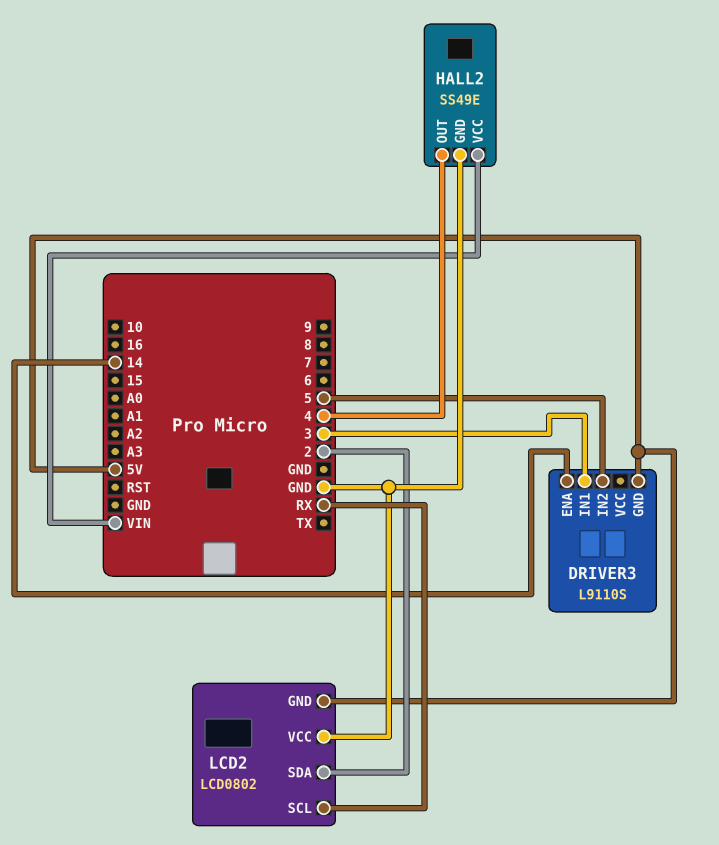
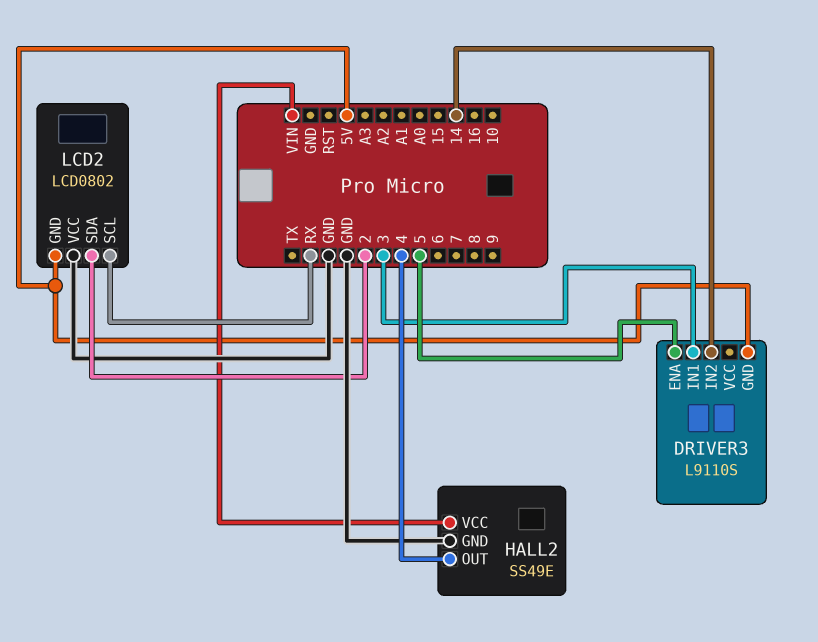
DRIVER3 pin ENA: 14 -> 5
DRIVER3 pin IN2: 5 -> 14

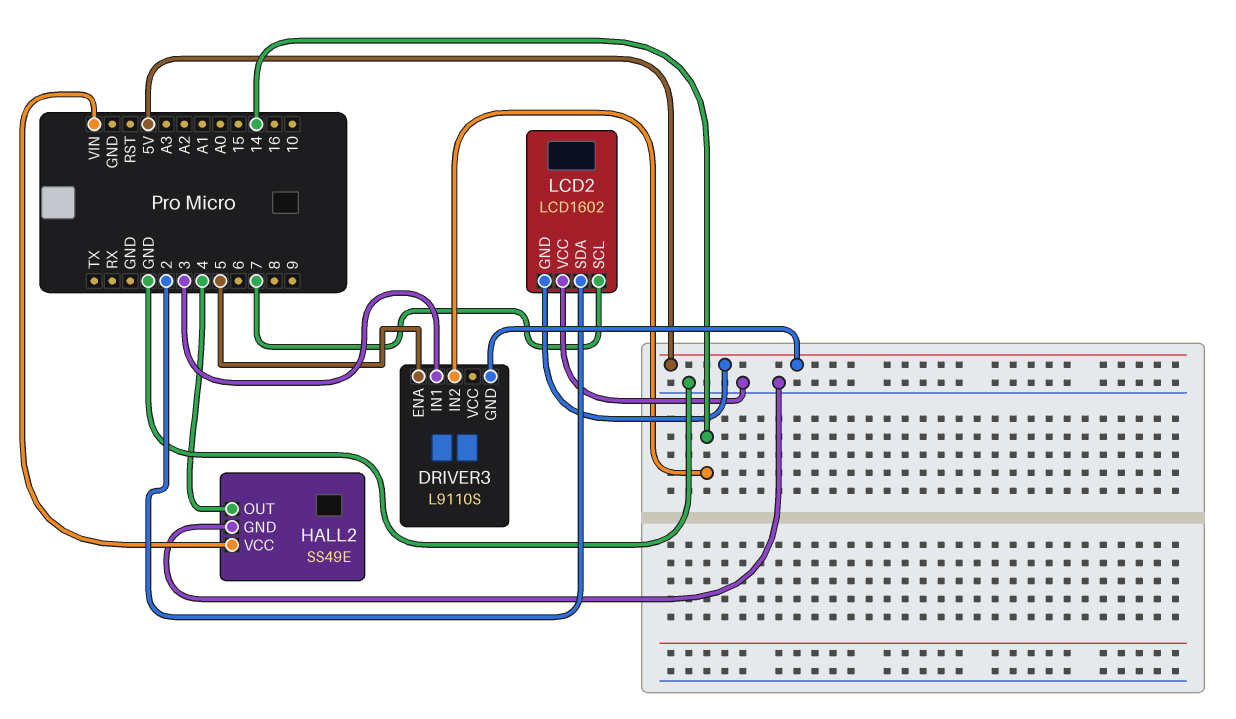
LCD2: LCD0802 -> LCD1602
LCD2 pin SCL: RX -> 7

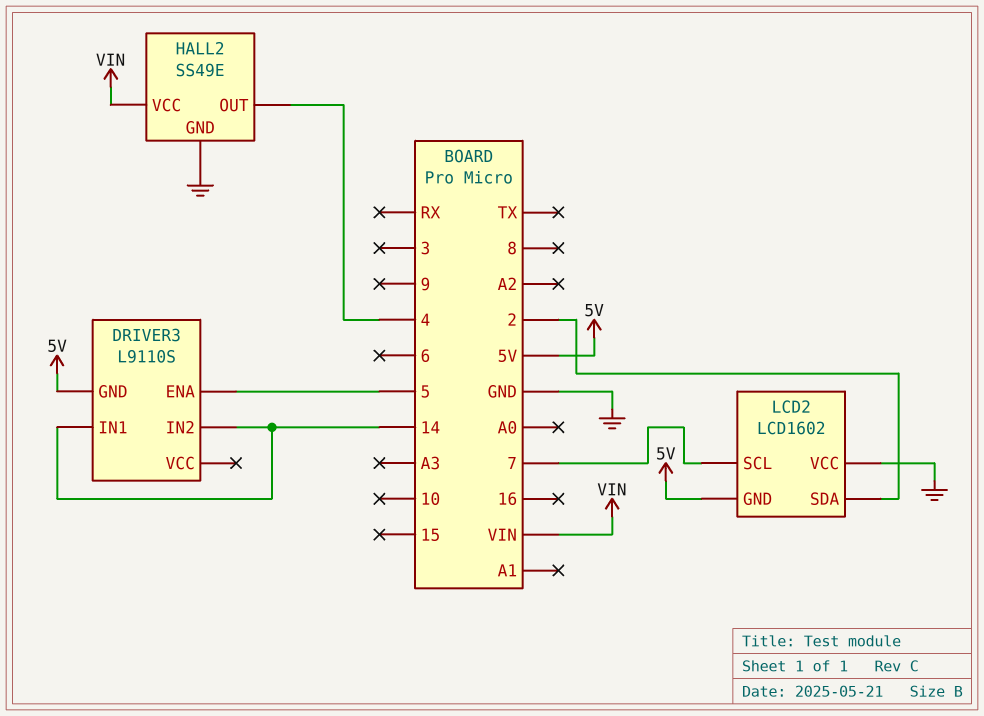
DRIVER3 pin IN1: 3 -> 14

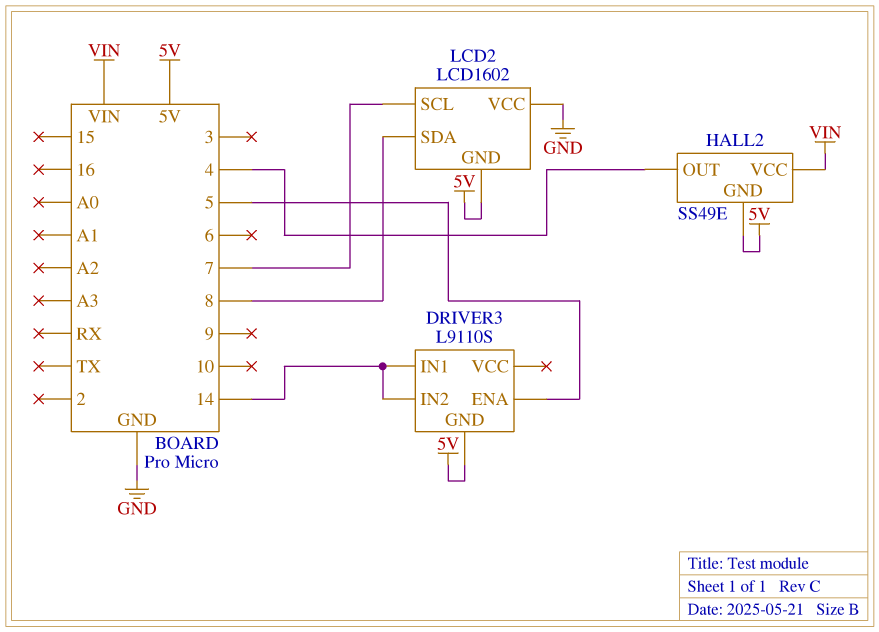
HALL2 pin GND: GND -> 5V
LCD2 pin SDA: 2 -> 8

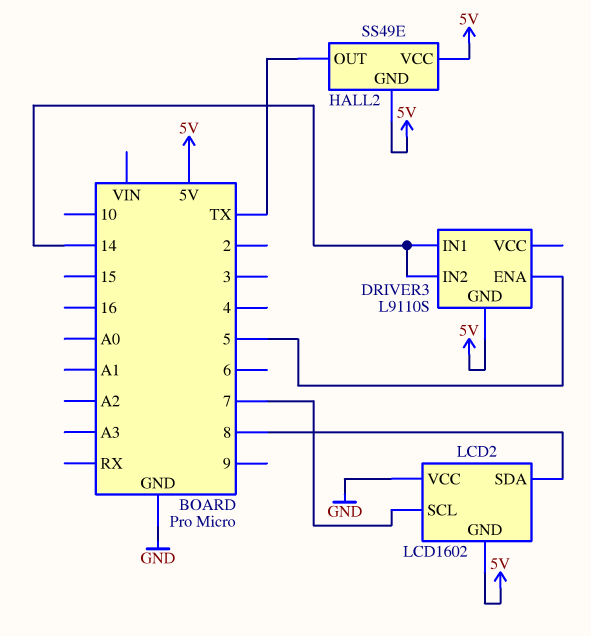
HALL2 pin OUT: 4 -> TX
HALL2 pin VCC: VIN -> 5V

